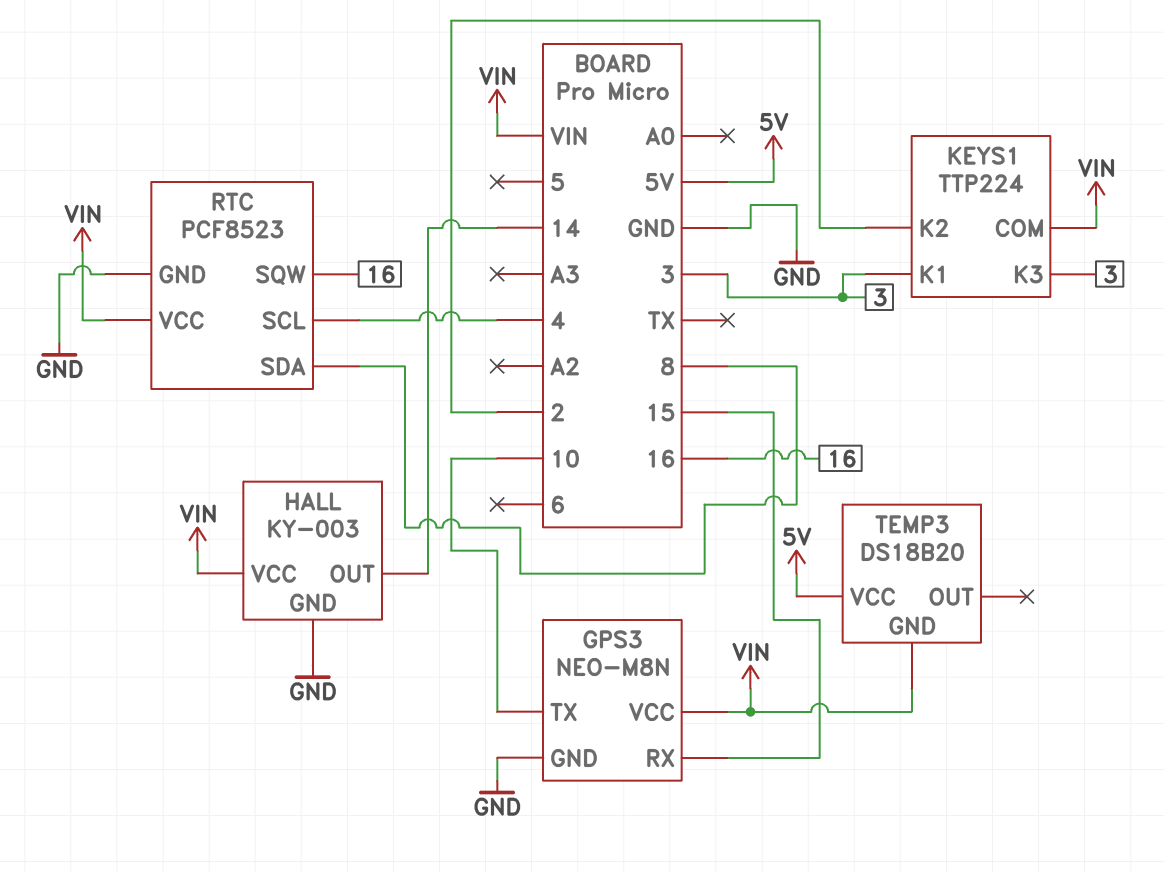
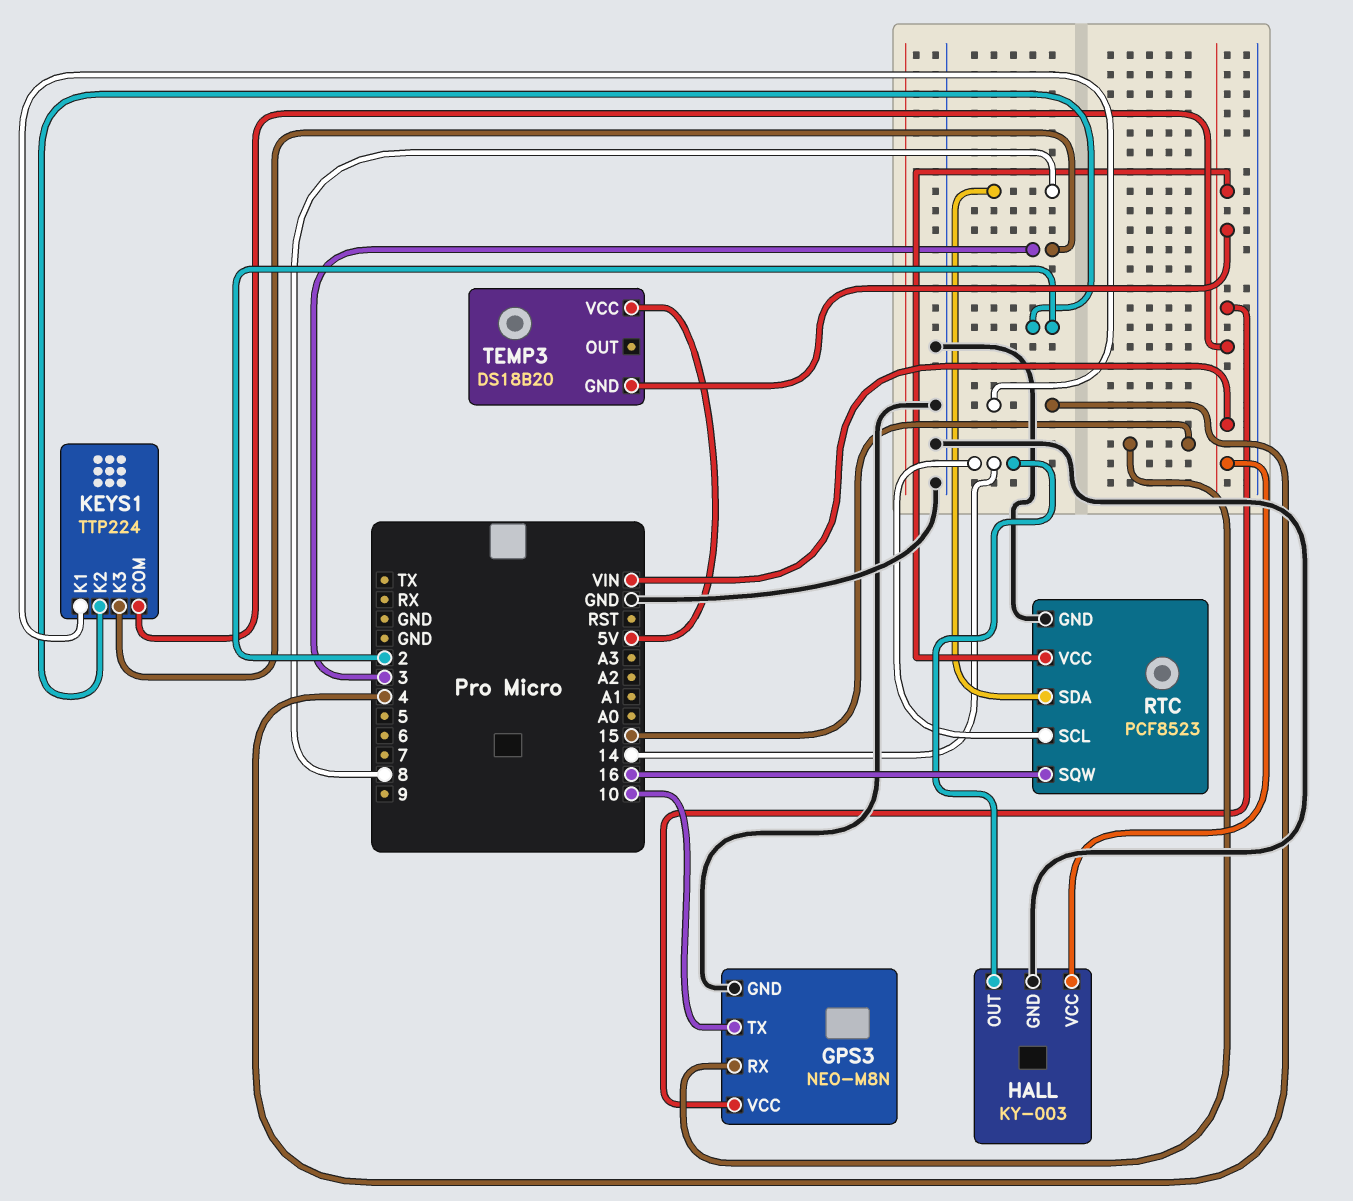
KEYS1 pin K1: 3 -> 4
RTC pin SCL: 4 -> 14

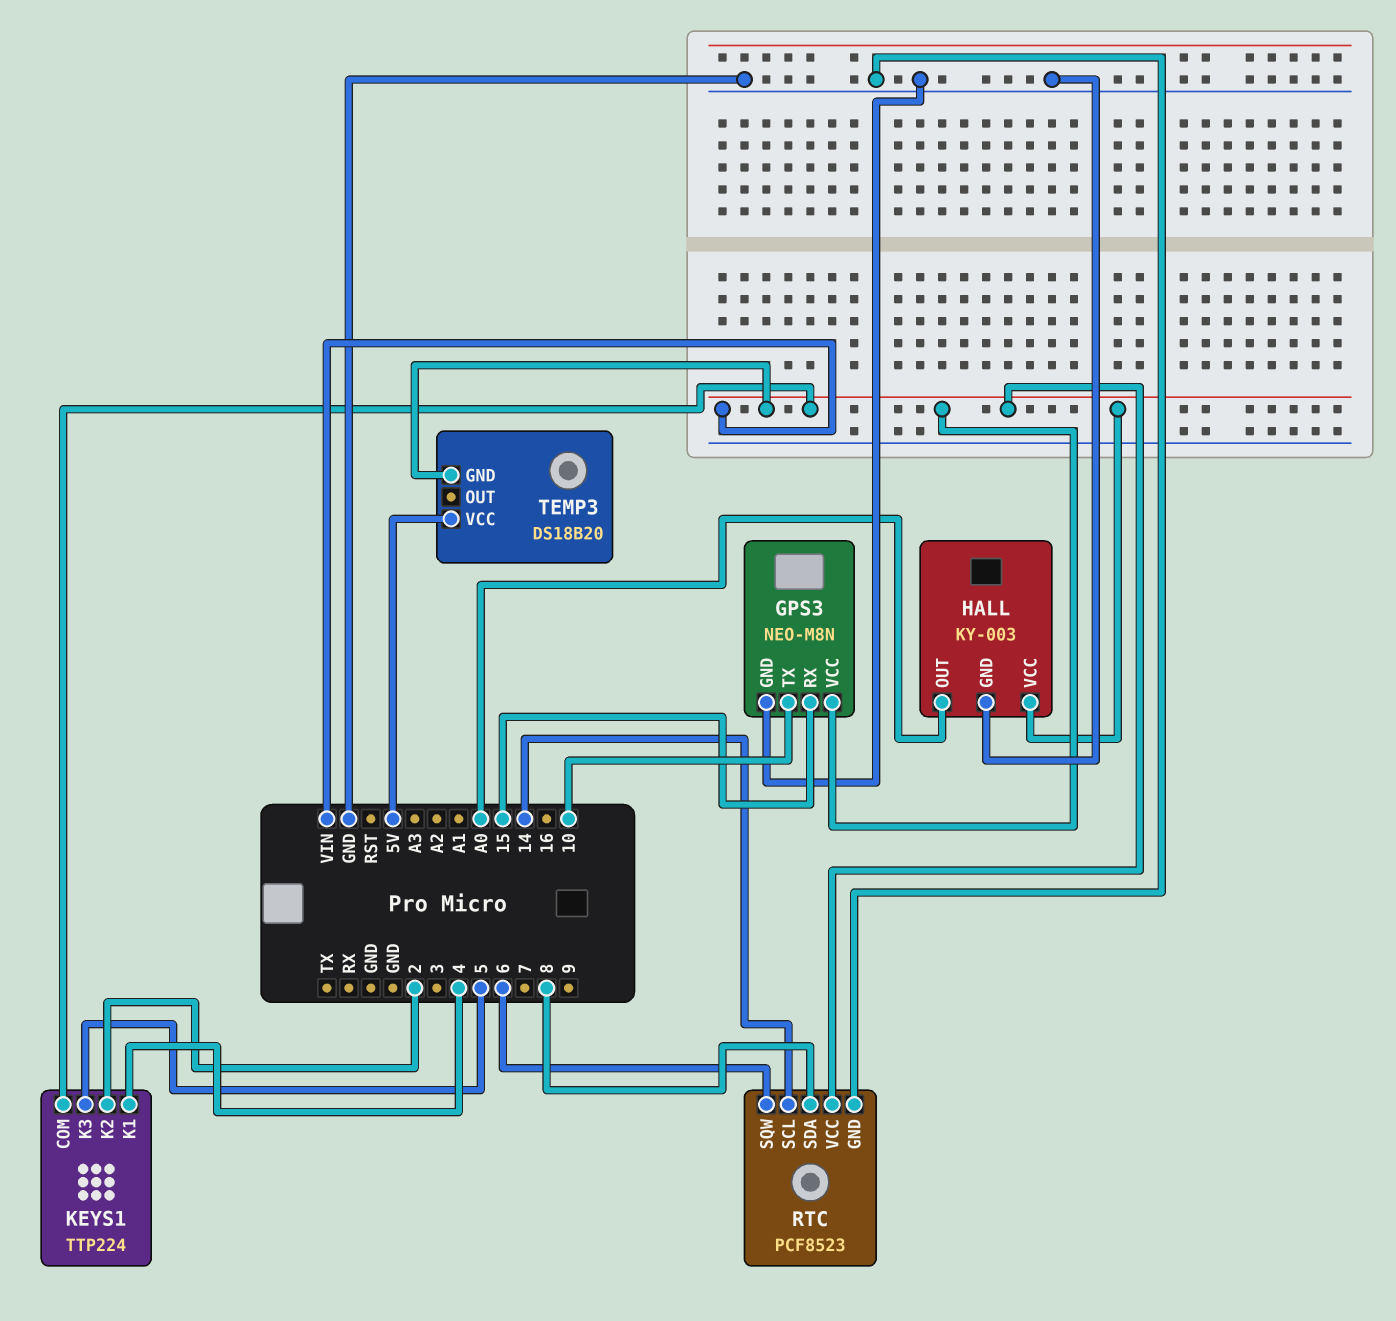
HALL pin OUT: 14 -> A0
KEYS1 pin K3: 3 -> 5
RTC pin SQW: 16 -> 6

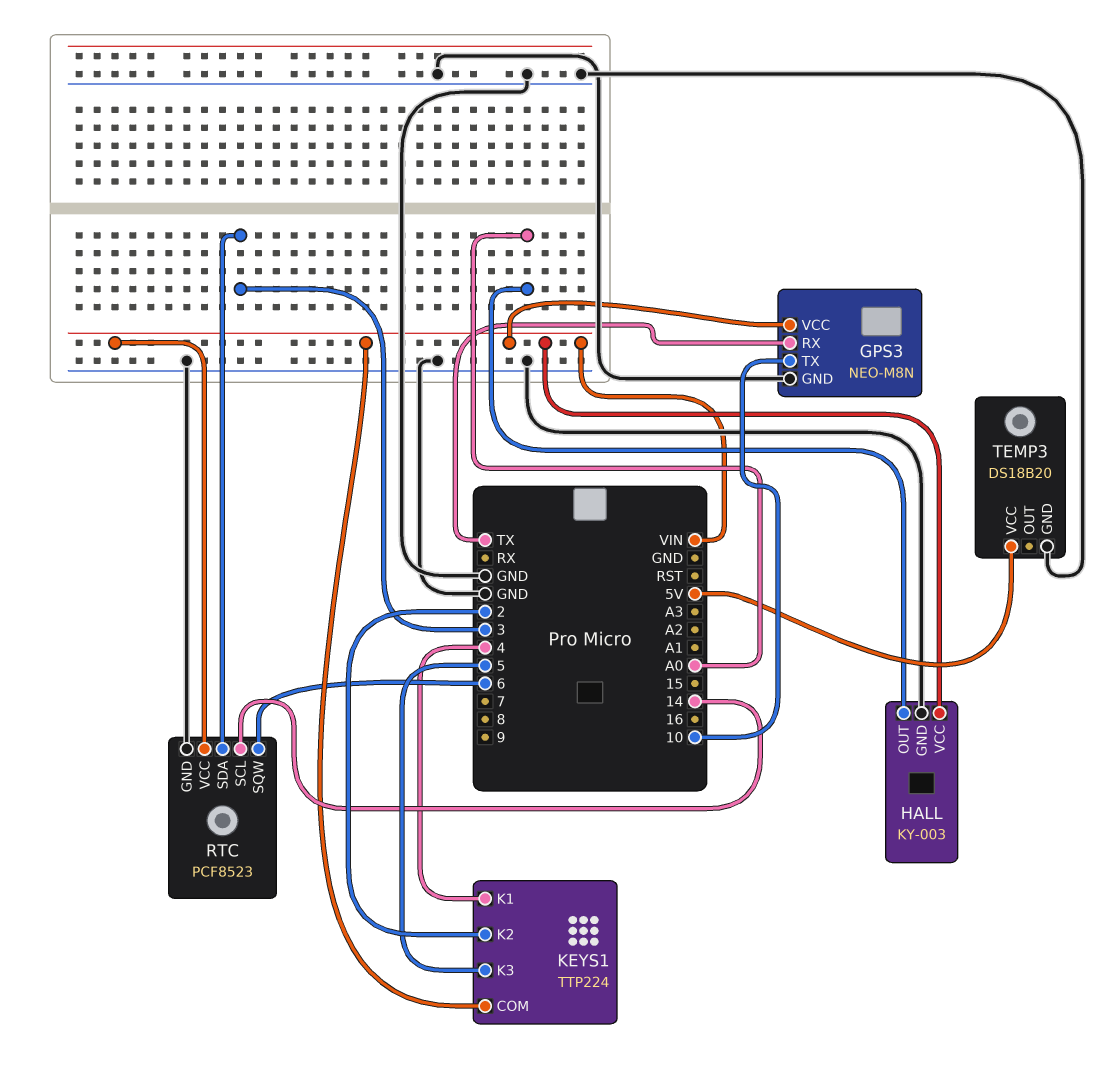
GPS3 pin RX: 15 -> TX
RTC pin SDA: 8 -> 3
TEMP3 pin GND: VIN -> GND

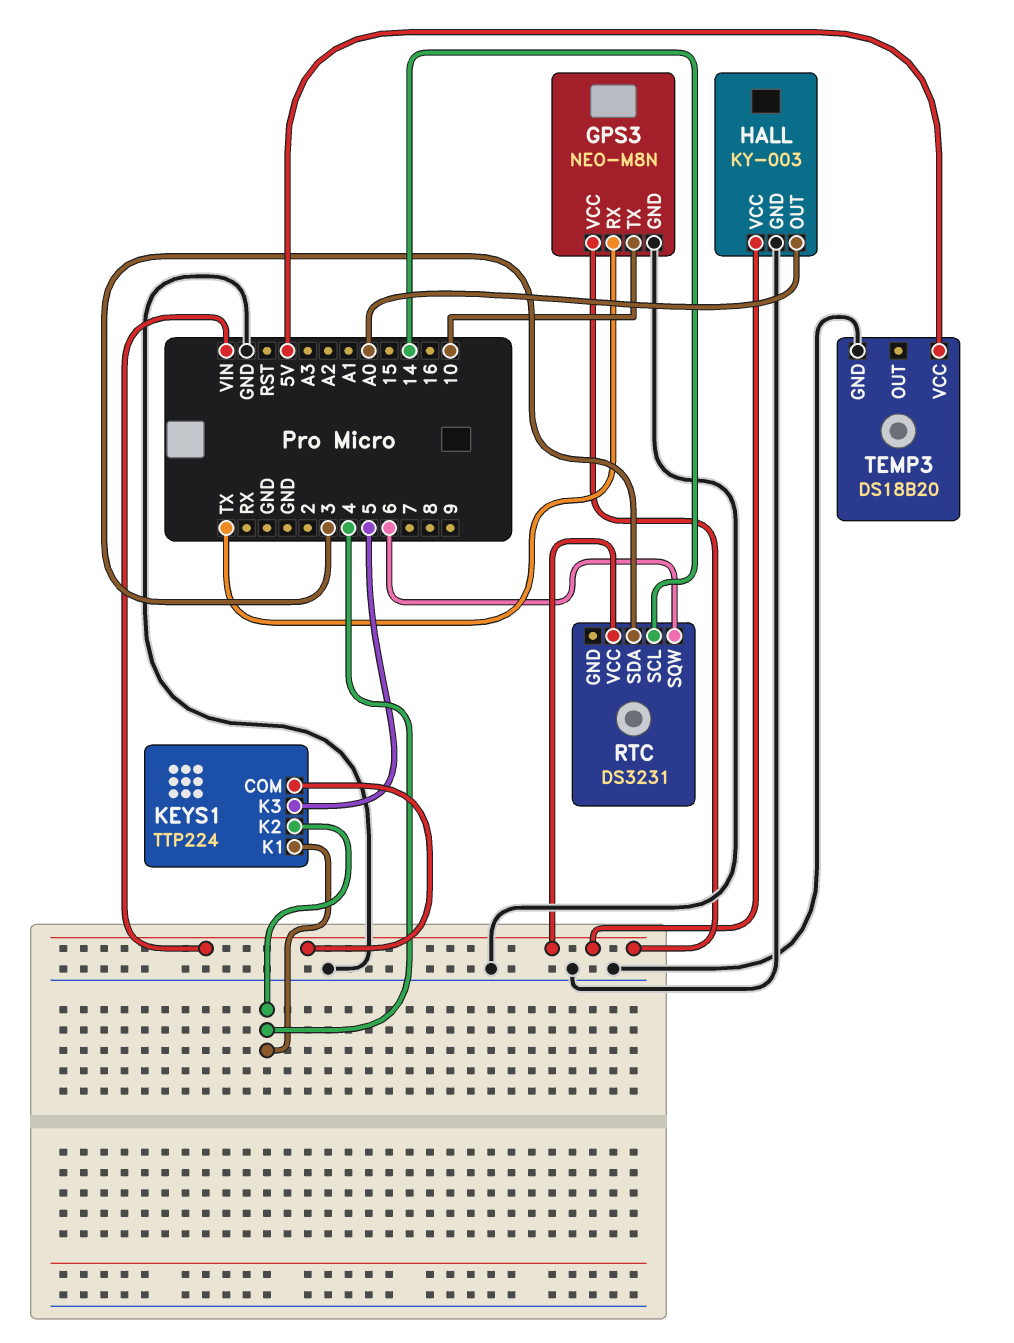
KEYS1 pin K2: 2 -> 4
RTC: PCF8523 -> DS3231
RTC pin GND: GND -> none

